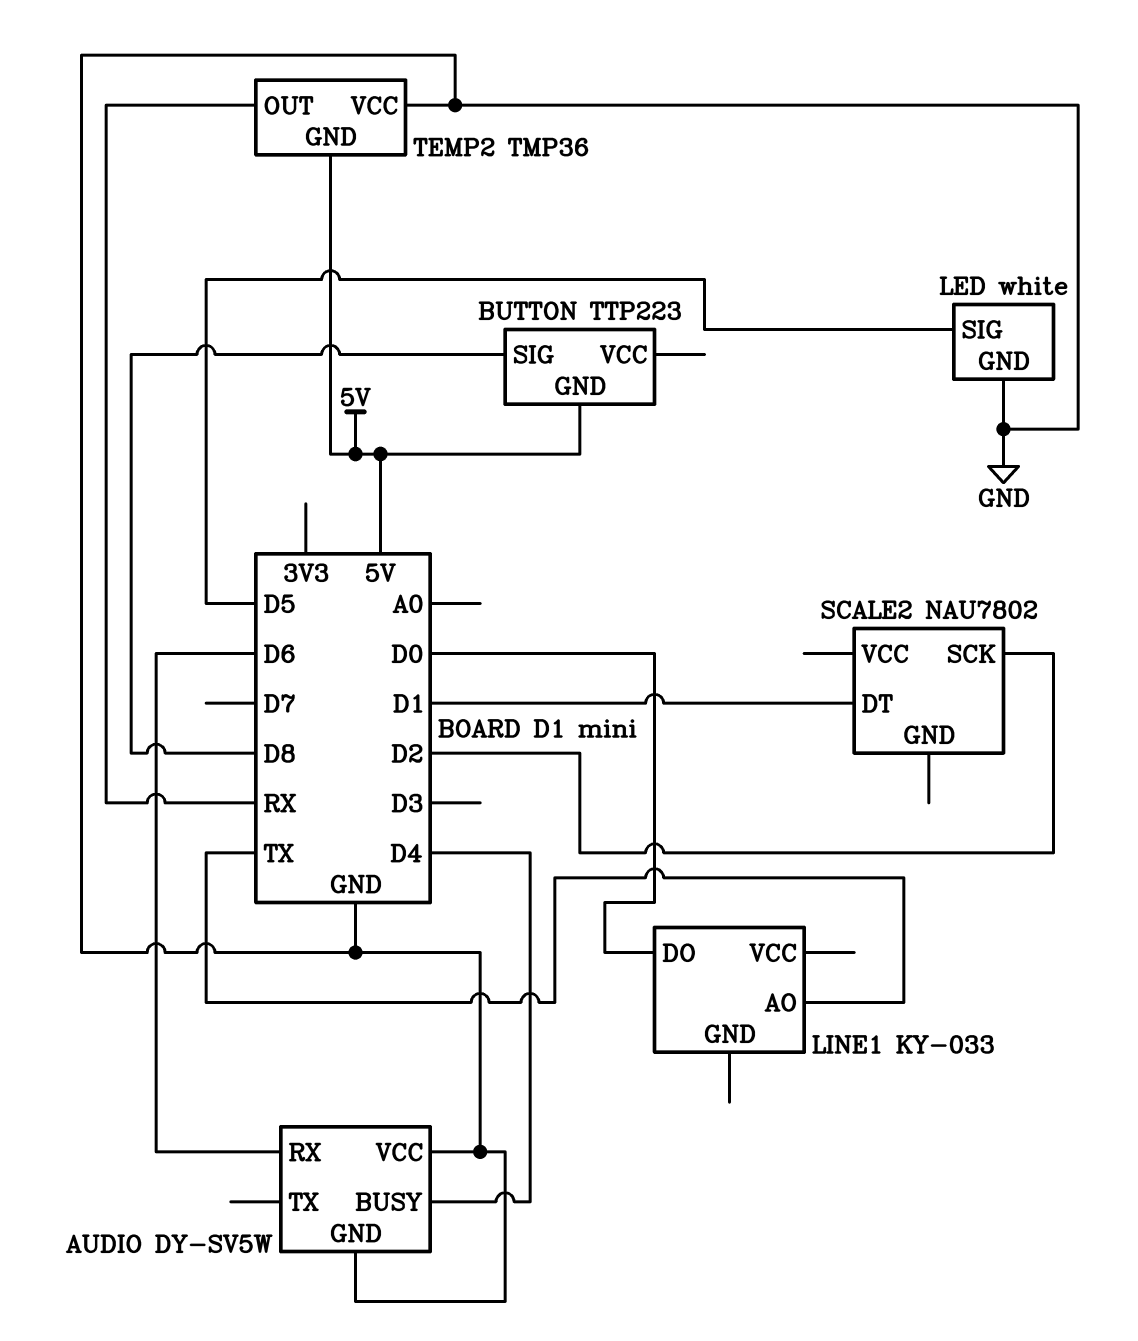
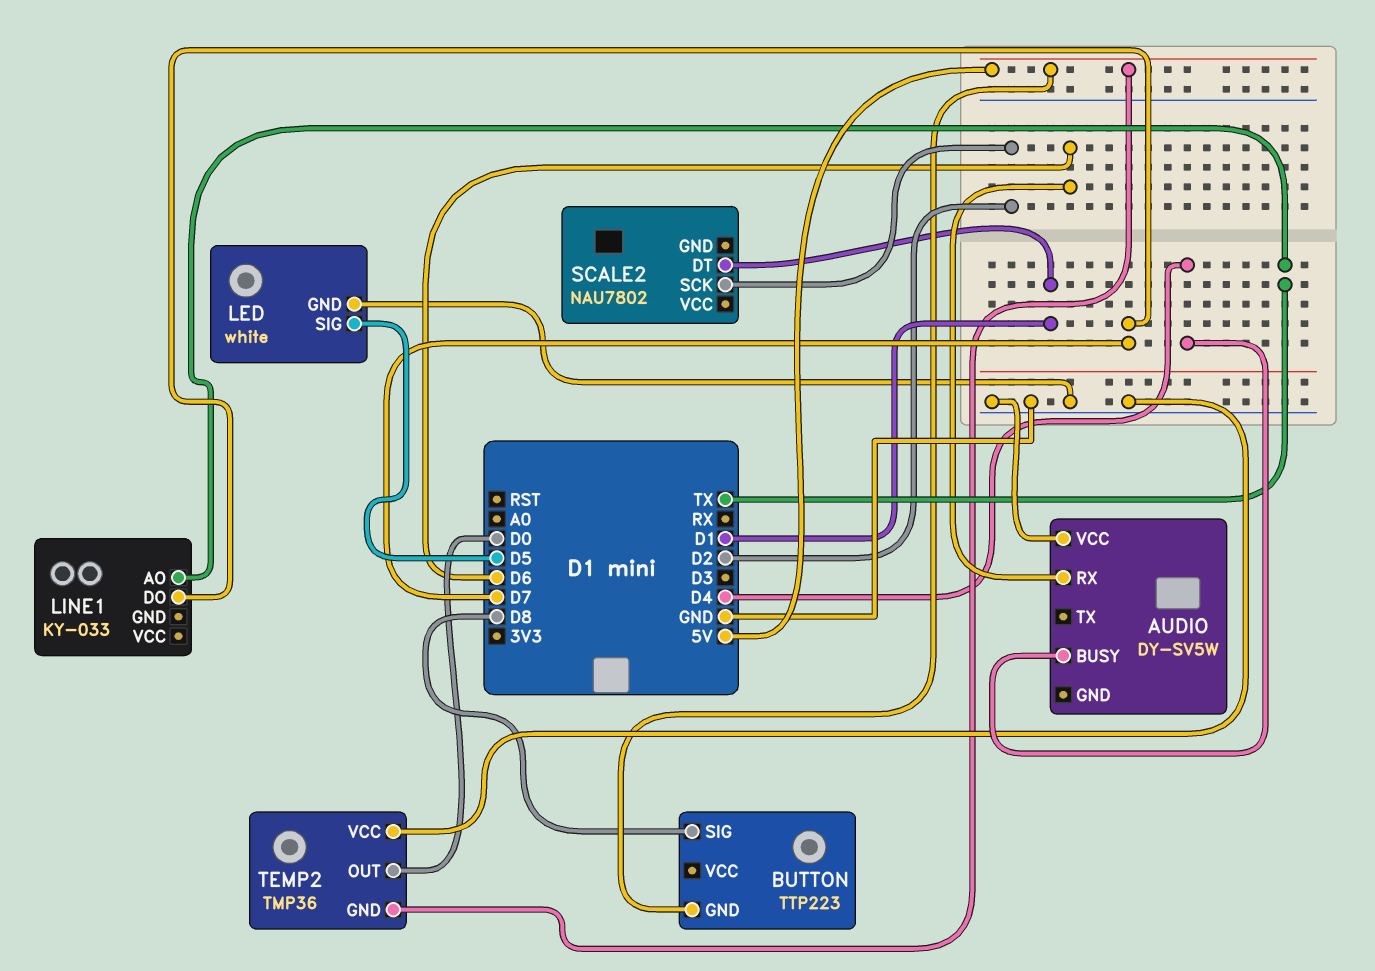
AUDIO pin GND: GND -> none
LINE1 pin DO: D0 -> D7
TEMP2 pin OUT: RX -> D0

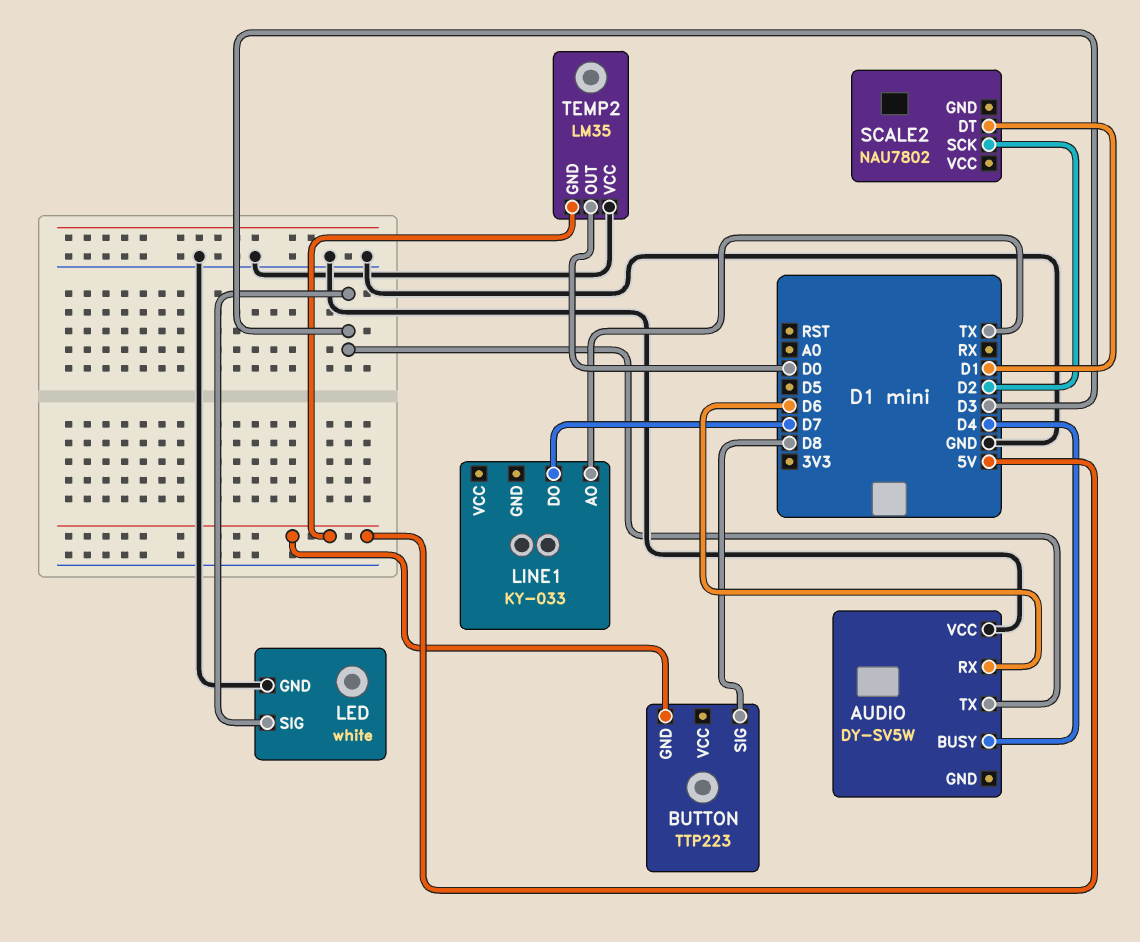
AUDIO pin TX: none -> D3
LED pin SIG: D5 -> D3
TEMP2: TMP36 -> LM35

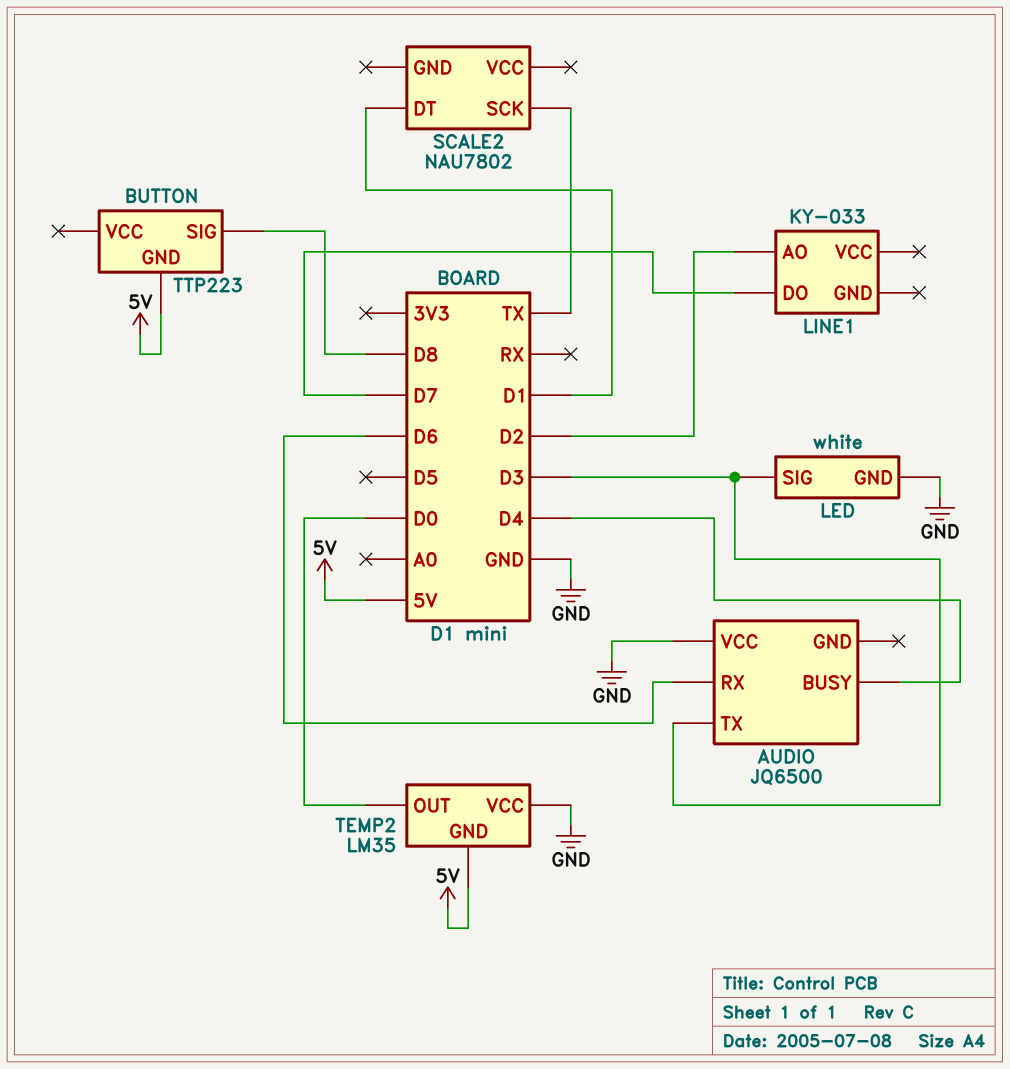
AUDIO: DY-SV5W -> JQ6500
LINE1 pin AO: TX -> D2
SCALE2 pin SCK: D2 -> TX

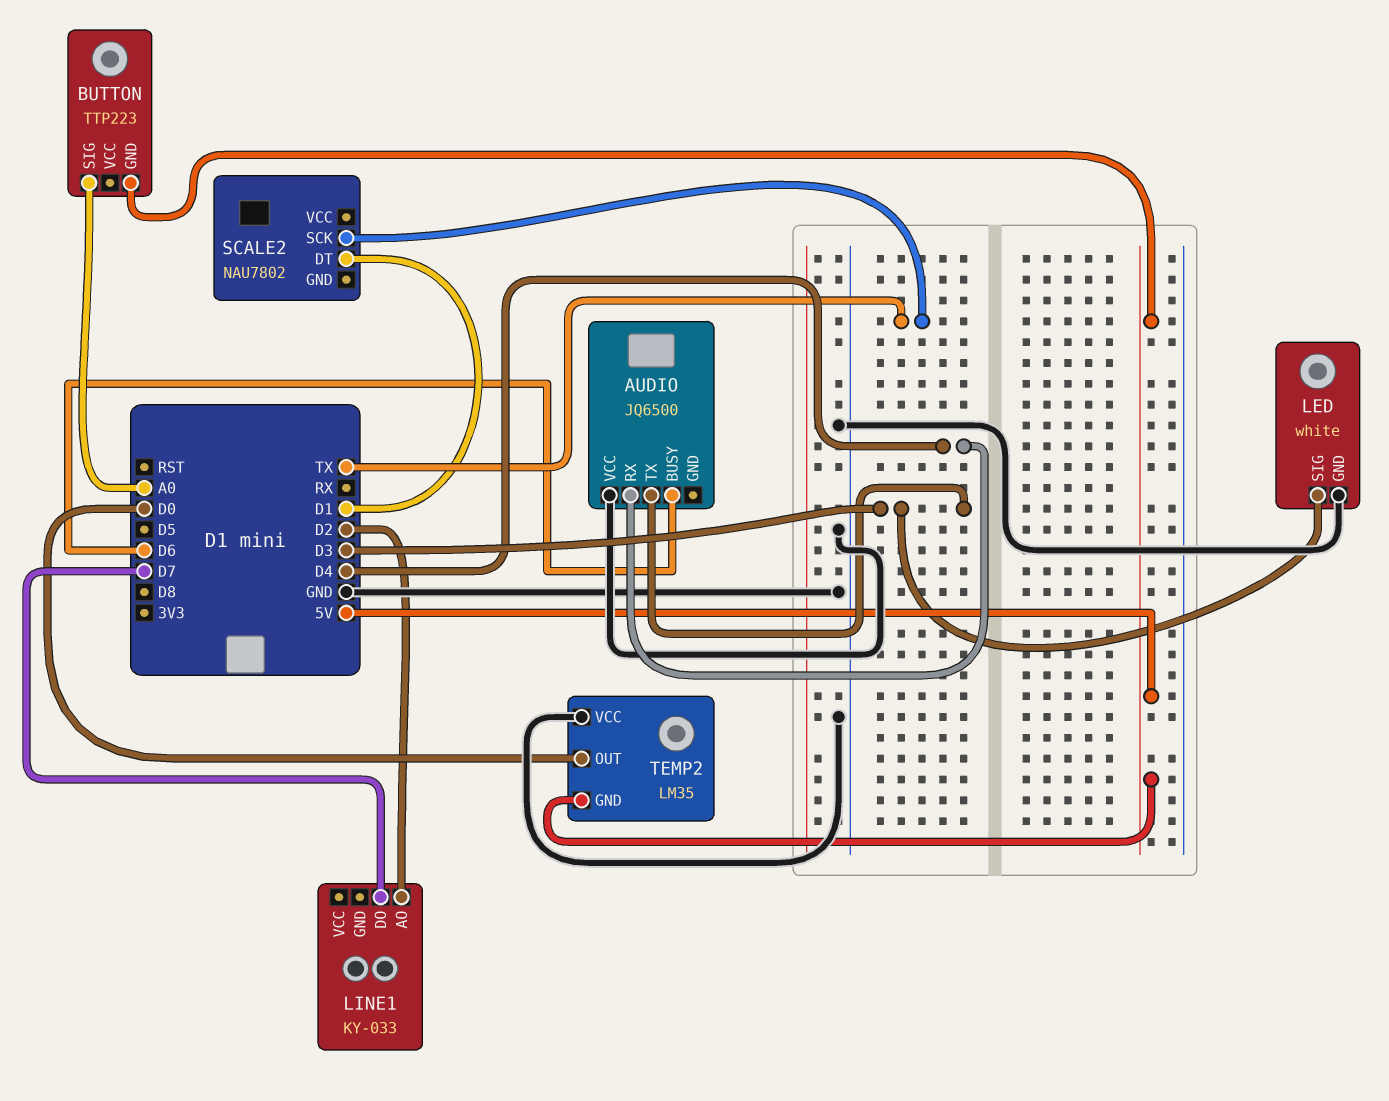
AUDIO pin BUSY: D4 -> D6
AUDIO pin RX: D6 -> D4
BUTTON pin SIG: D8 -> A0

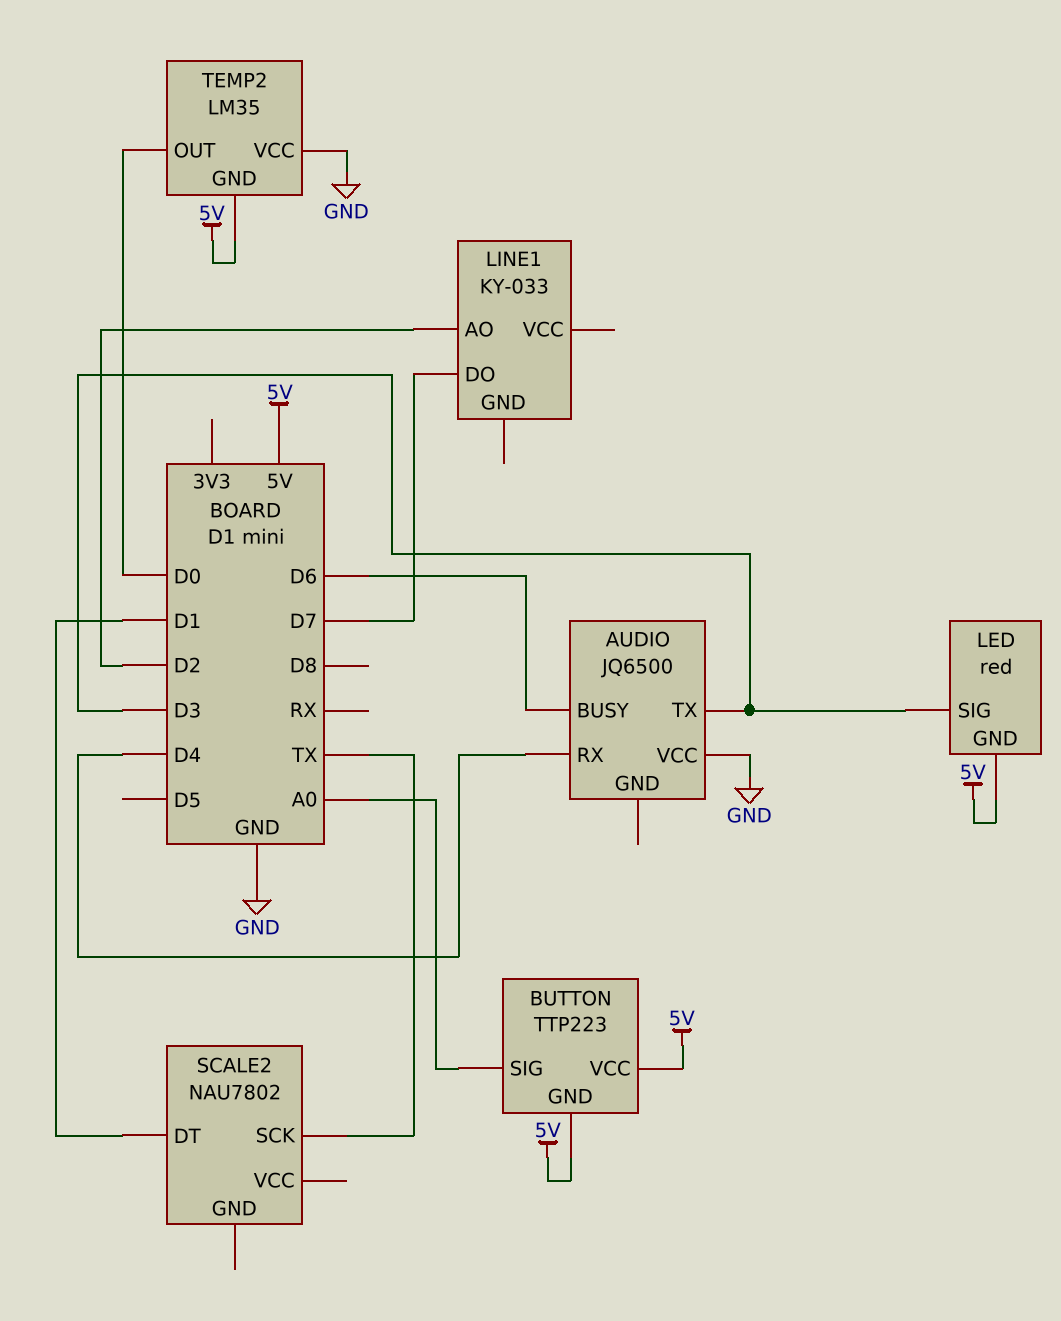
BUTTON pin VCC: none -> 5V
LED: white -> red
LED pin GND: GND -> 5V

